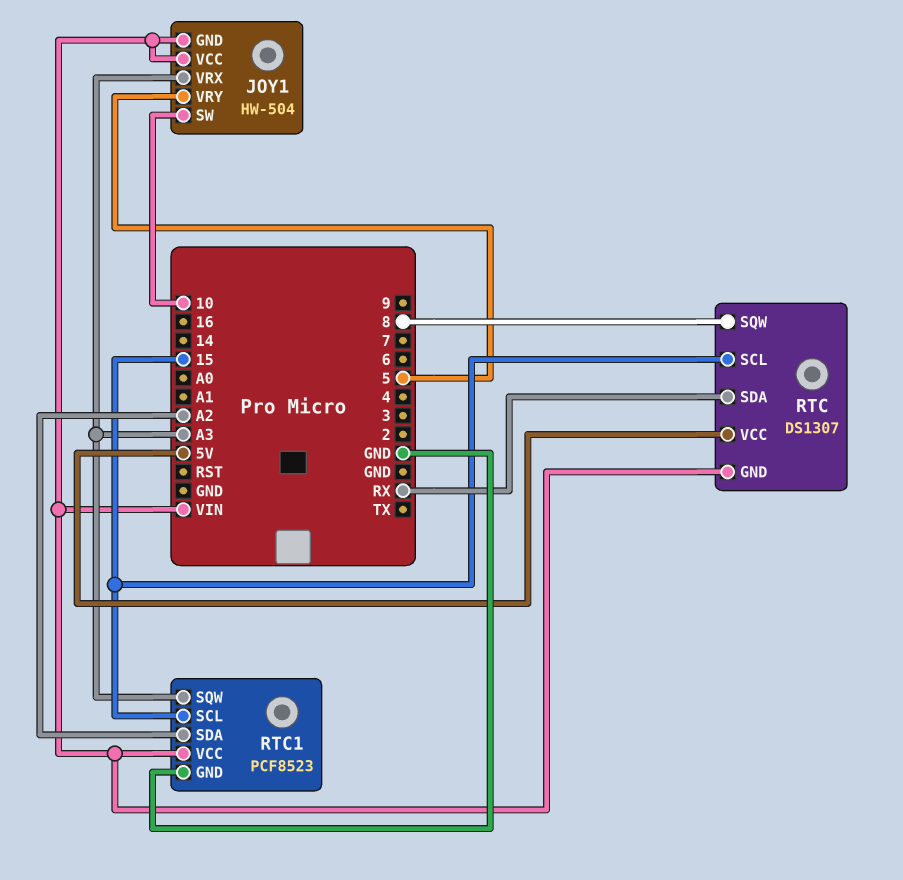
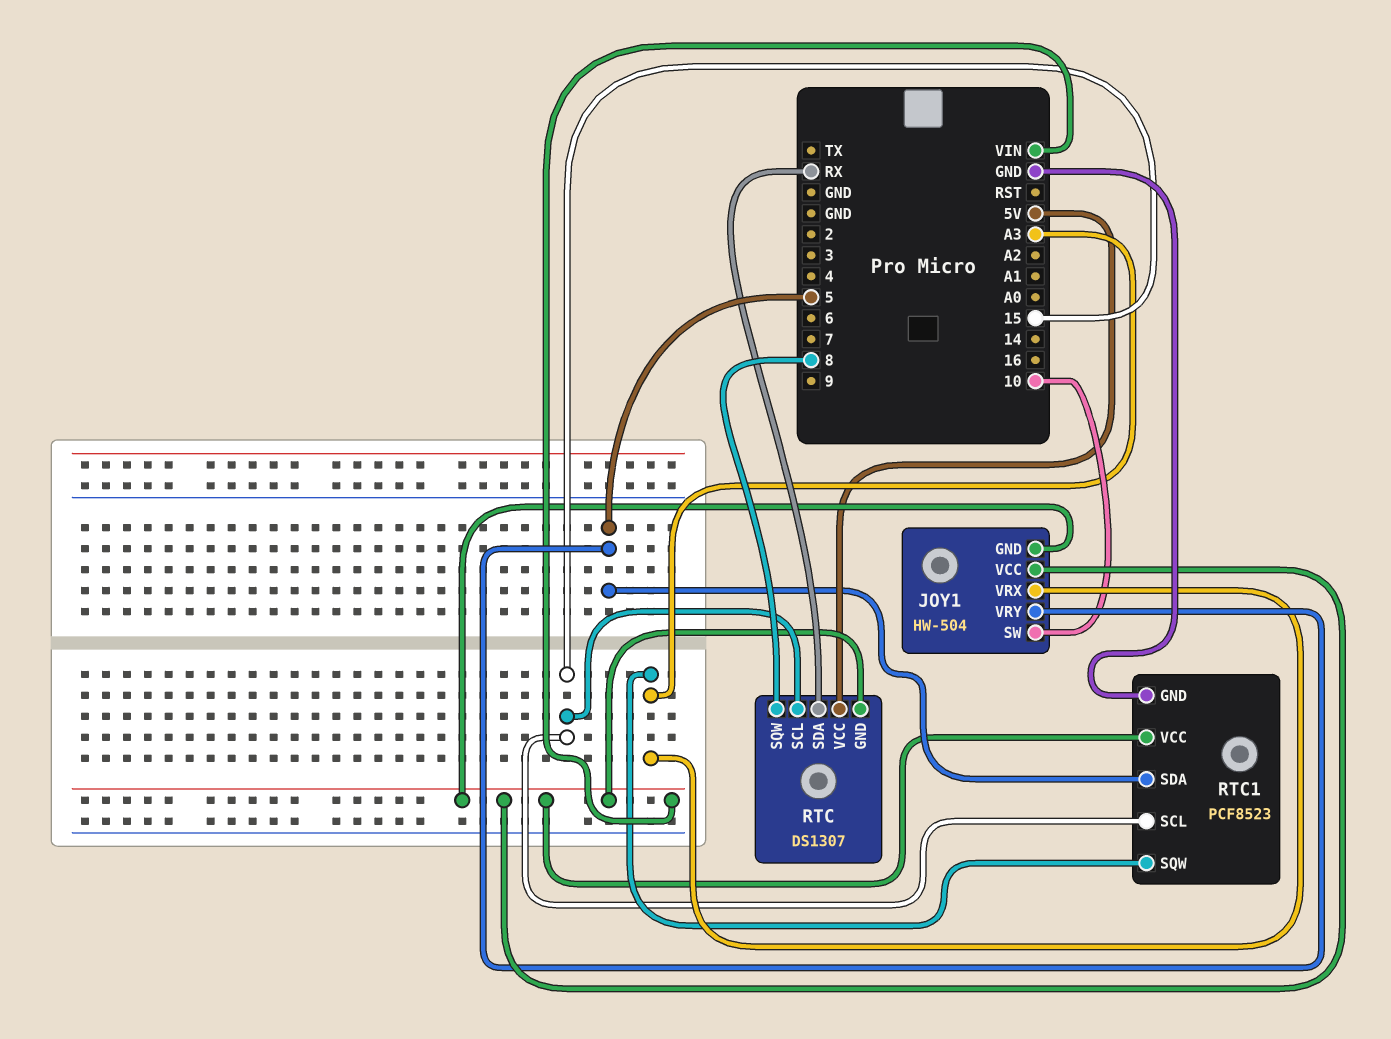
RTC1 pin SDA: A2 -> 5

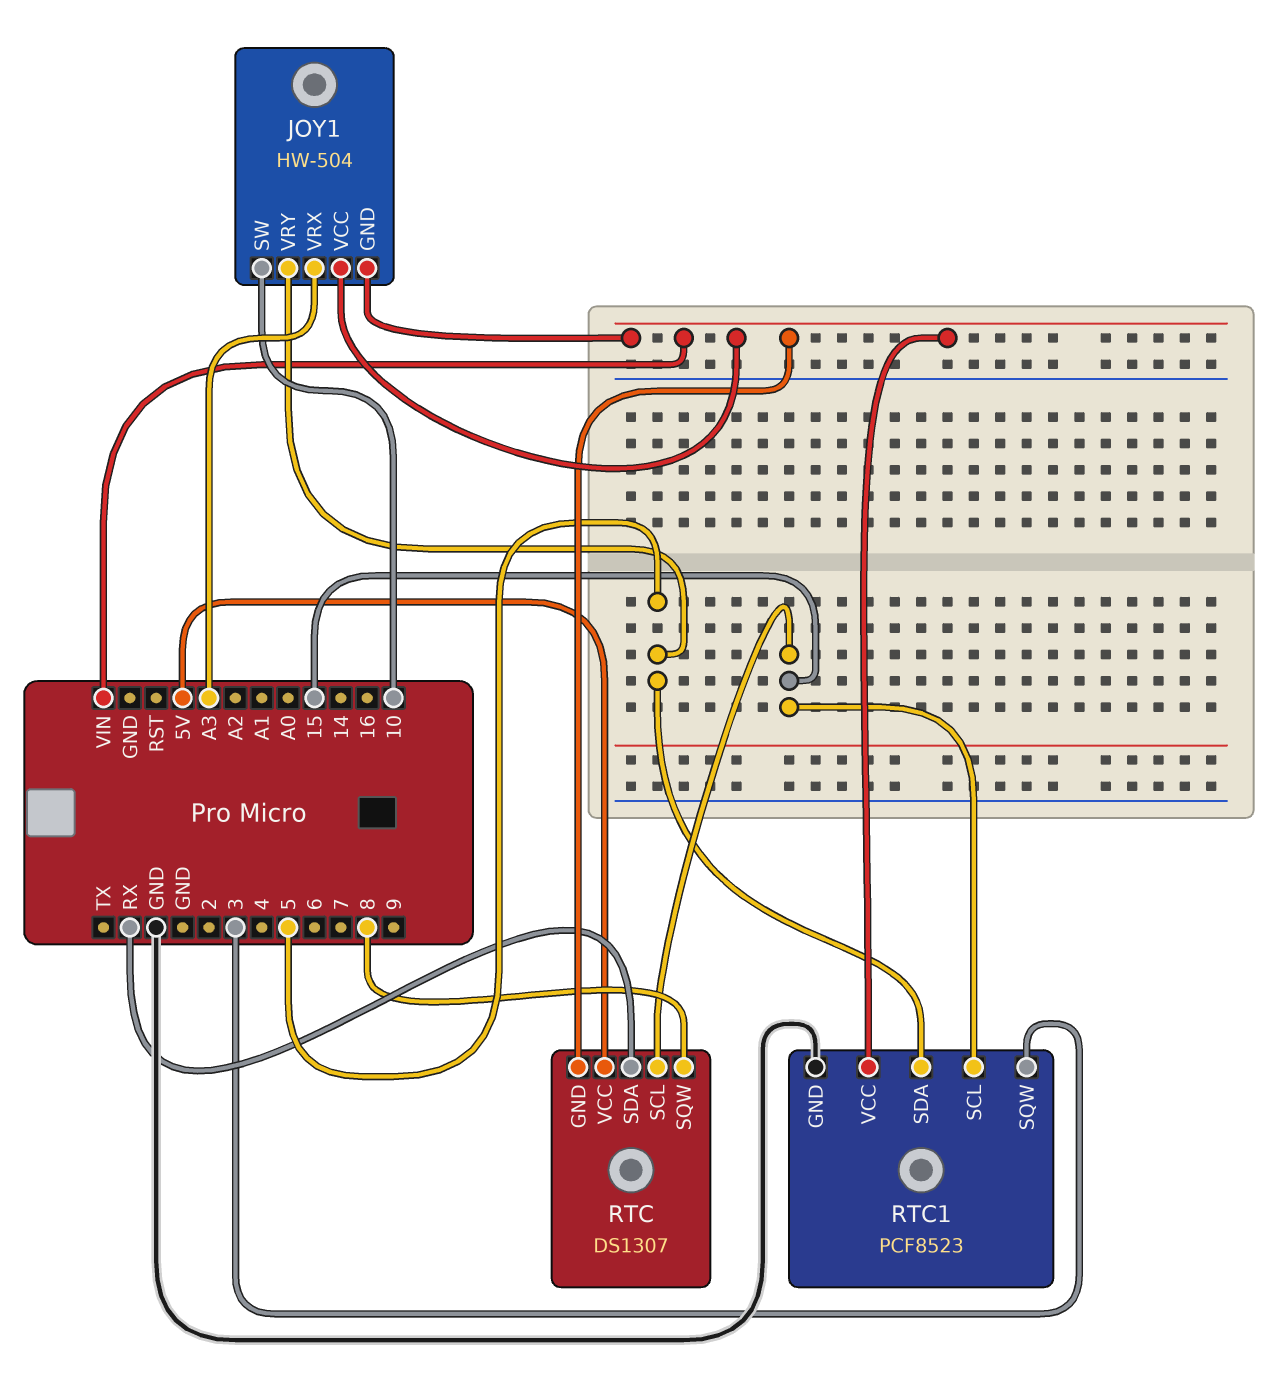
RTC1 pin SQW: A3 -> 3

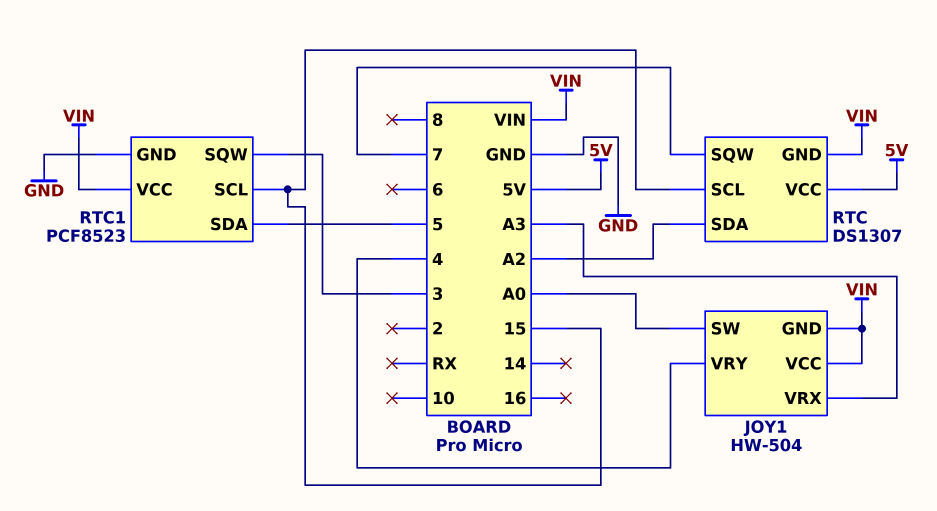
JOY1 pin SW: 10 -> A0
JOY1 pin VRY: 5 -> 4
RTC pin SDA: RX -> A2
RTC pin SQW: 8 -> 7

